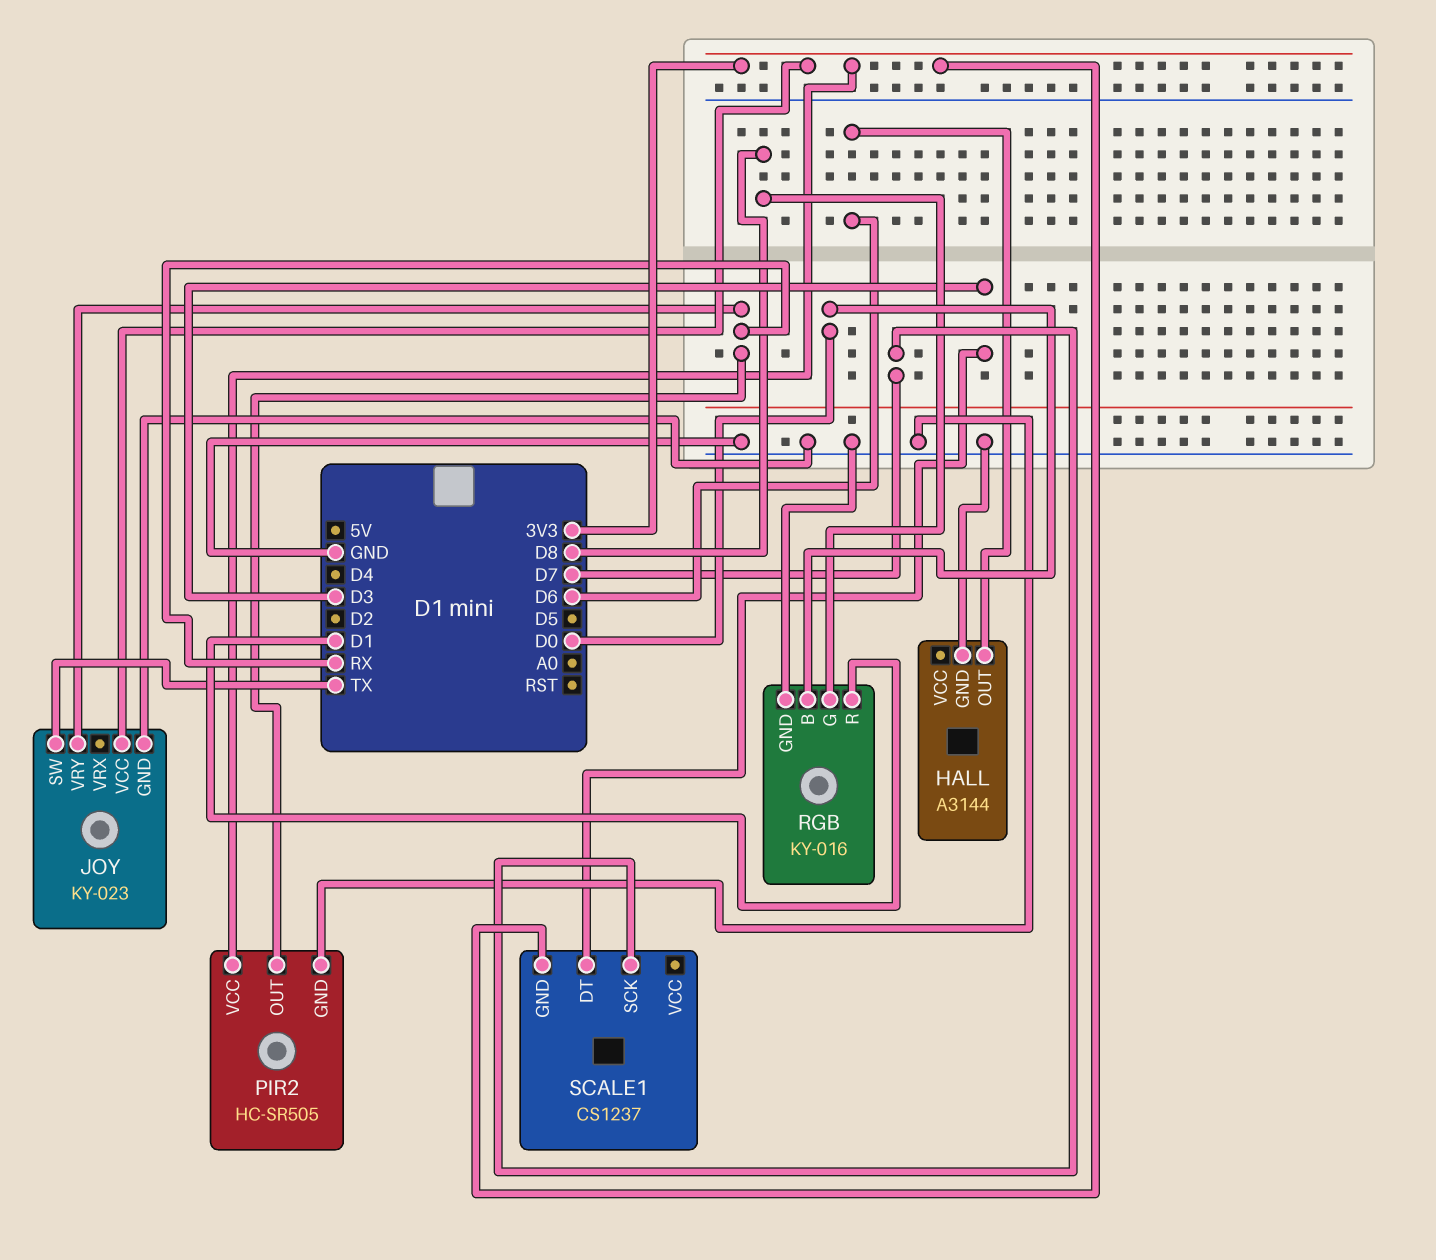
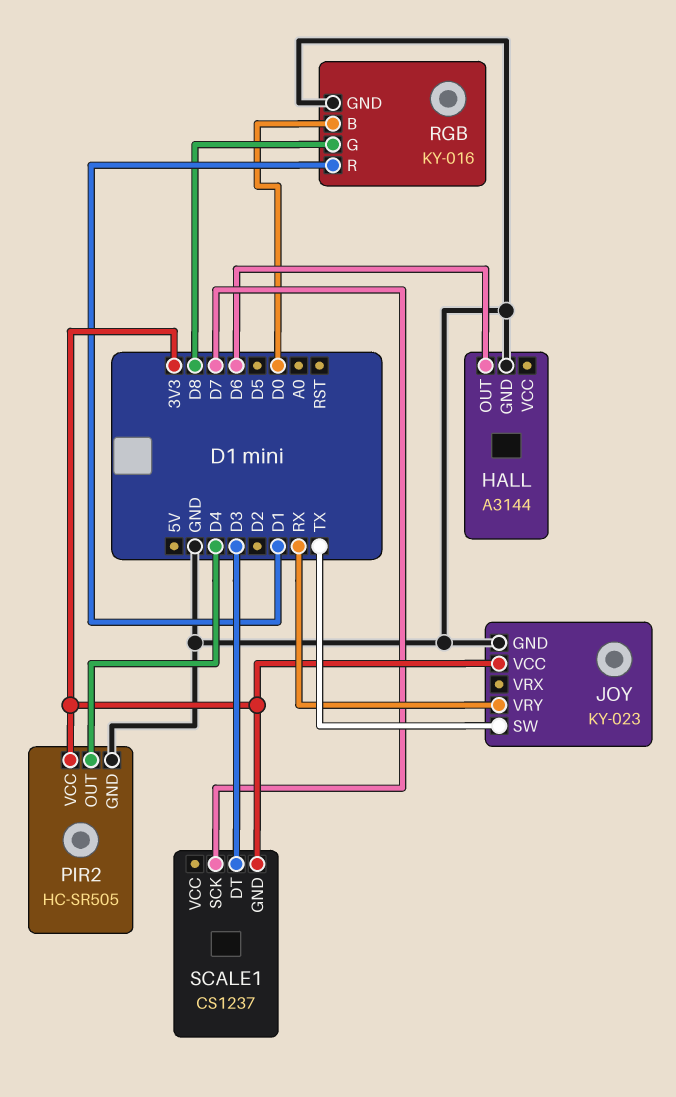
PIR2 pin OUT: RX -> D4

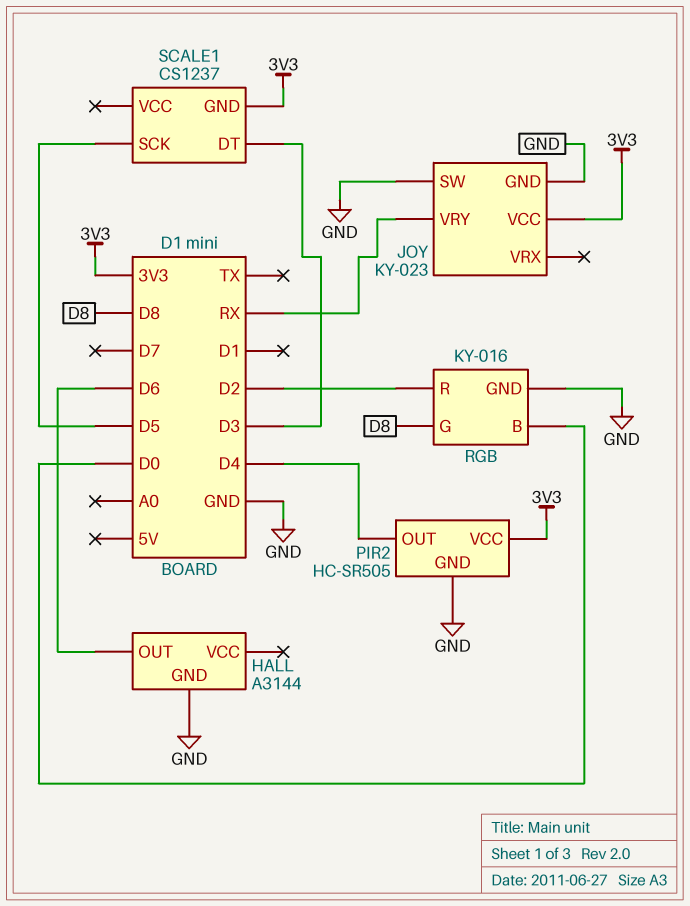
JOY pin SW: TX -> GND
RGB pin R: D1 -> D2
SCALE1 pin SCK: D7 -> D5

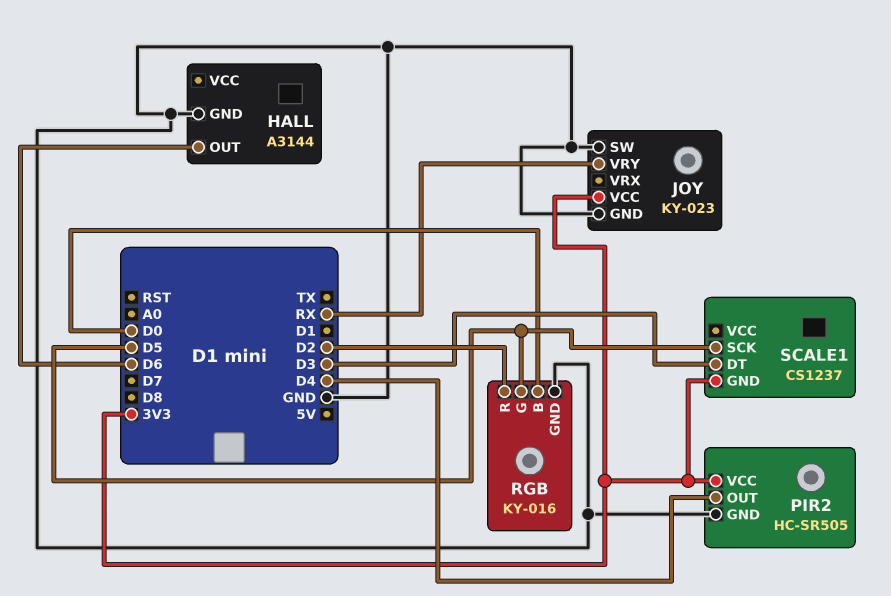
RGB pin G: D8 -> D5

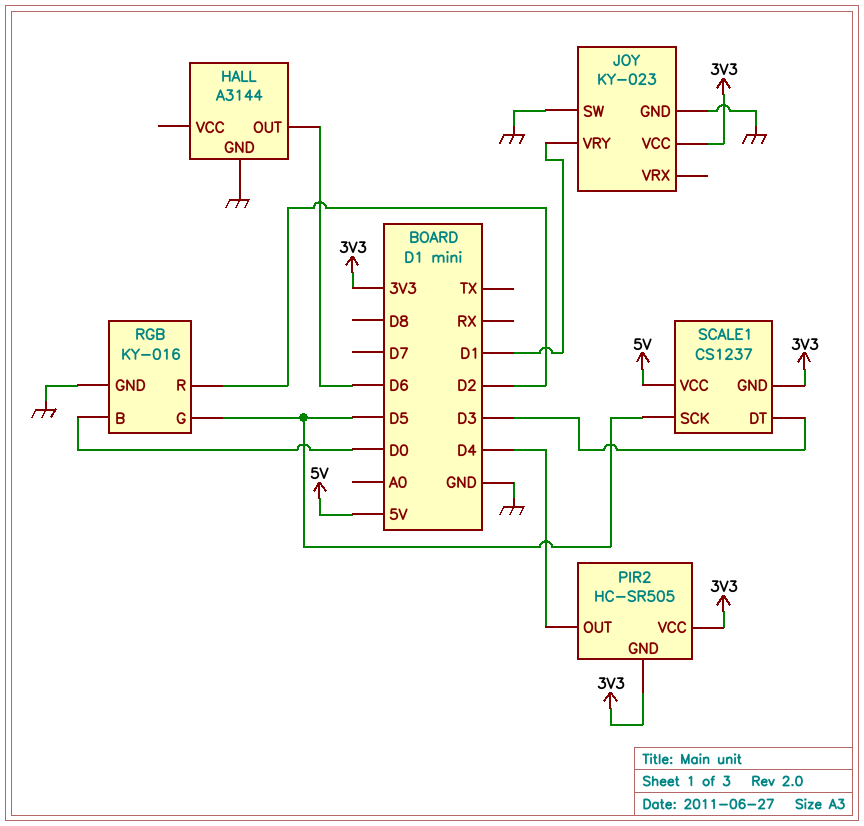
JOY pin VRY: RX -> D1
PIR2 pin GND: GND -> 3V3
SCALE1 pin VCC: none -> 5V

